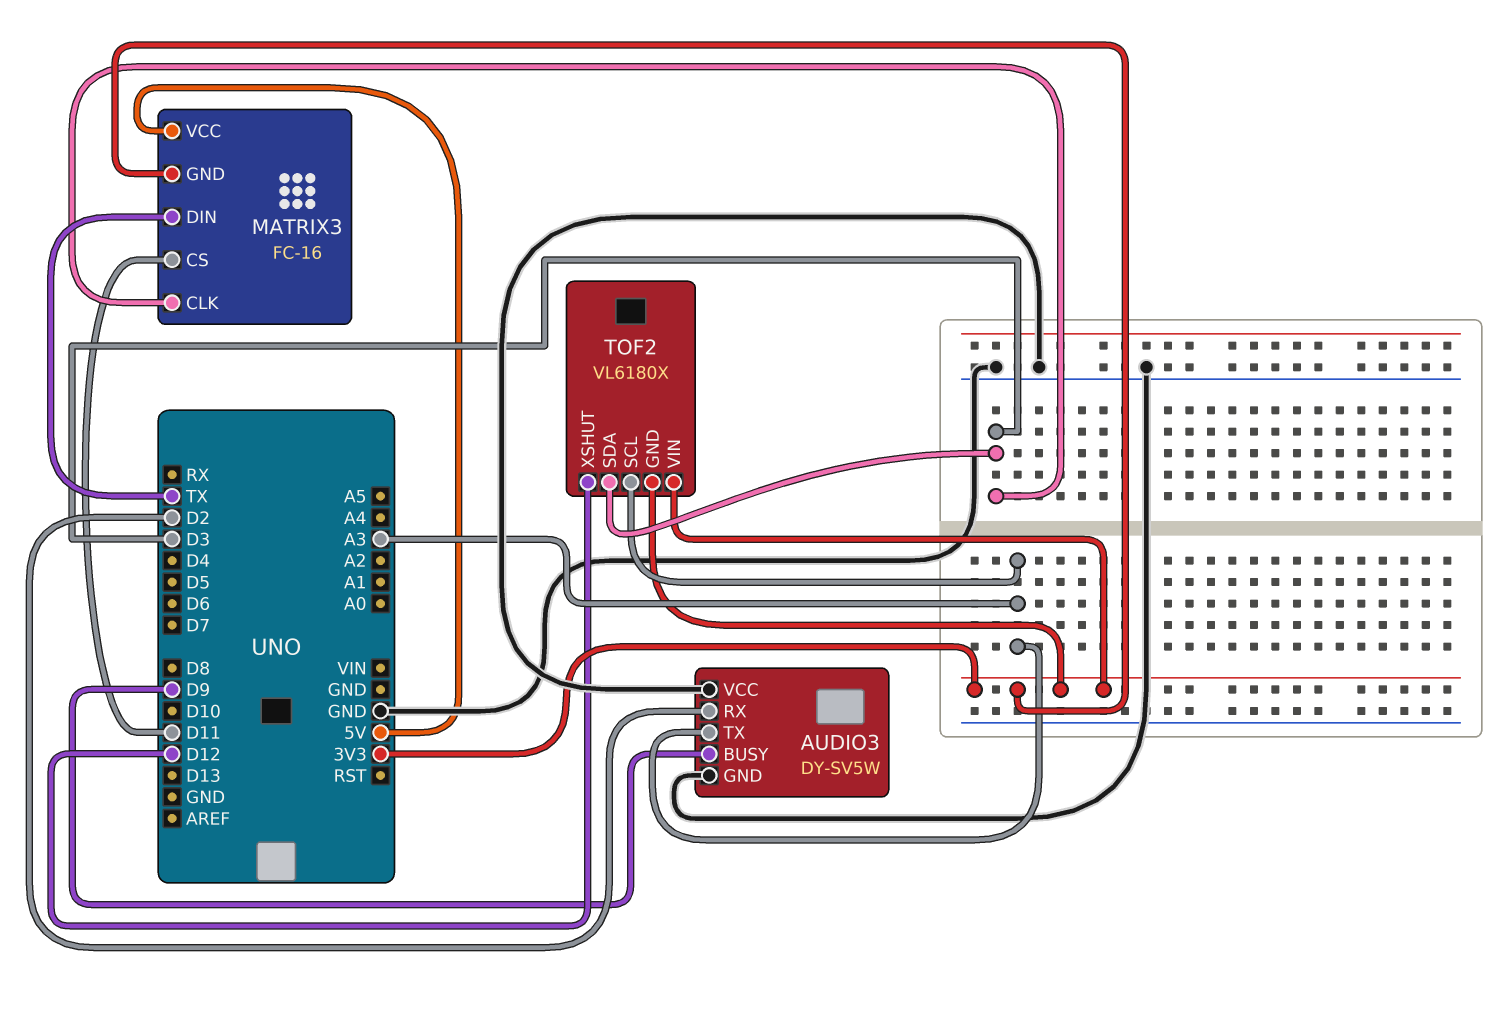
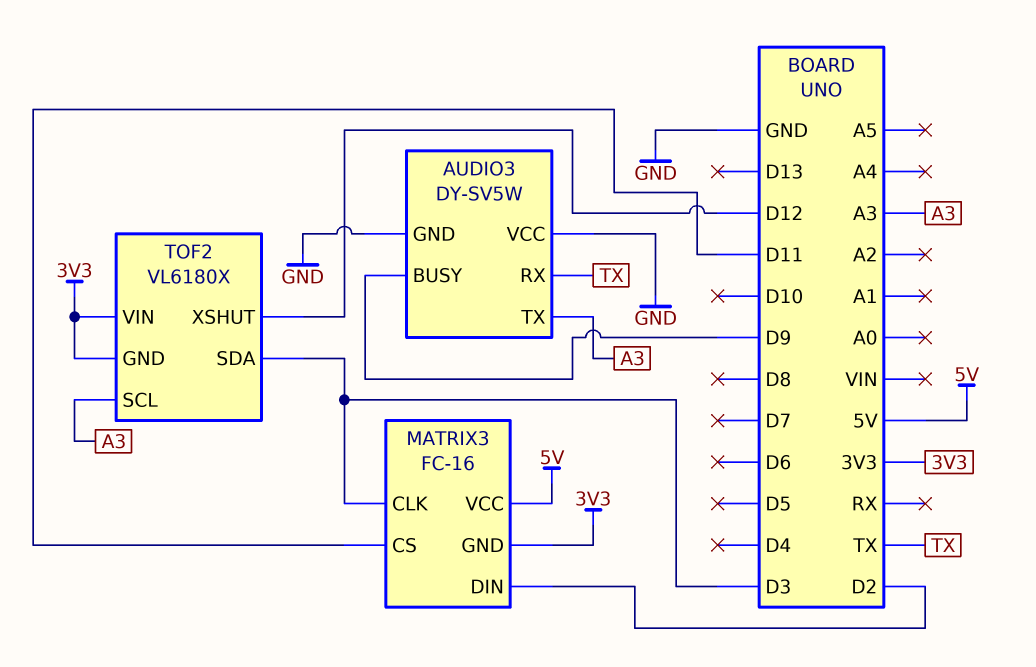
AUDIO3 pin RX: D2 -> TX
MATRIX3 pin DIN: TX -> D2

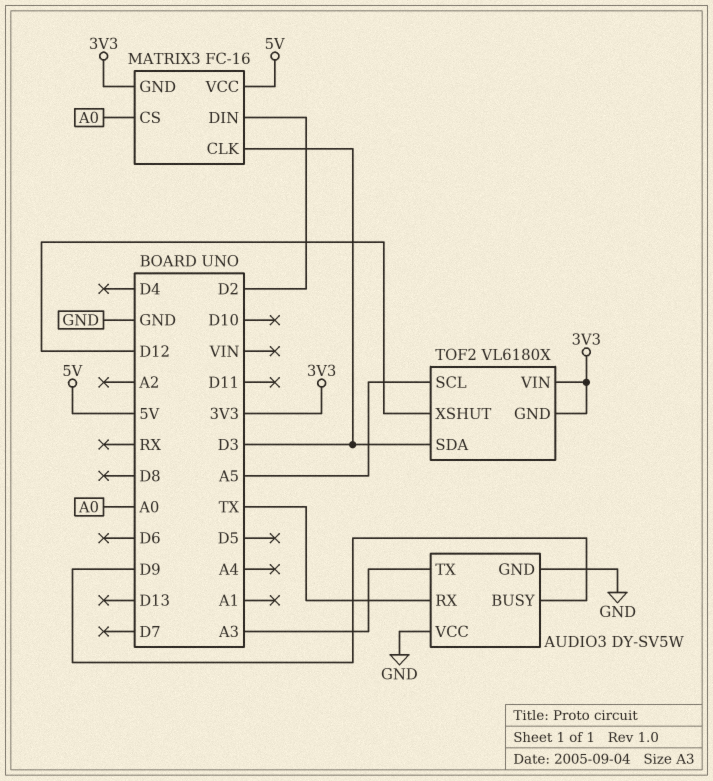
MATRIX3 pin CS: D11 -> A0
TOF2 pin SCL: A3 -> A5

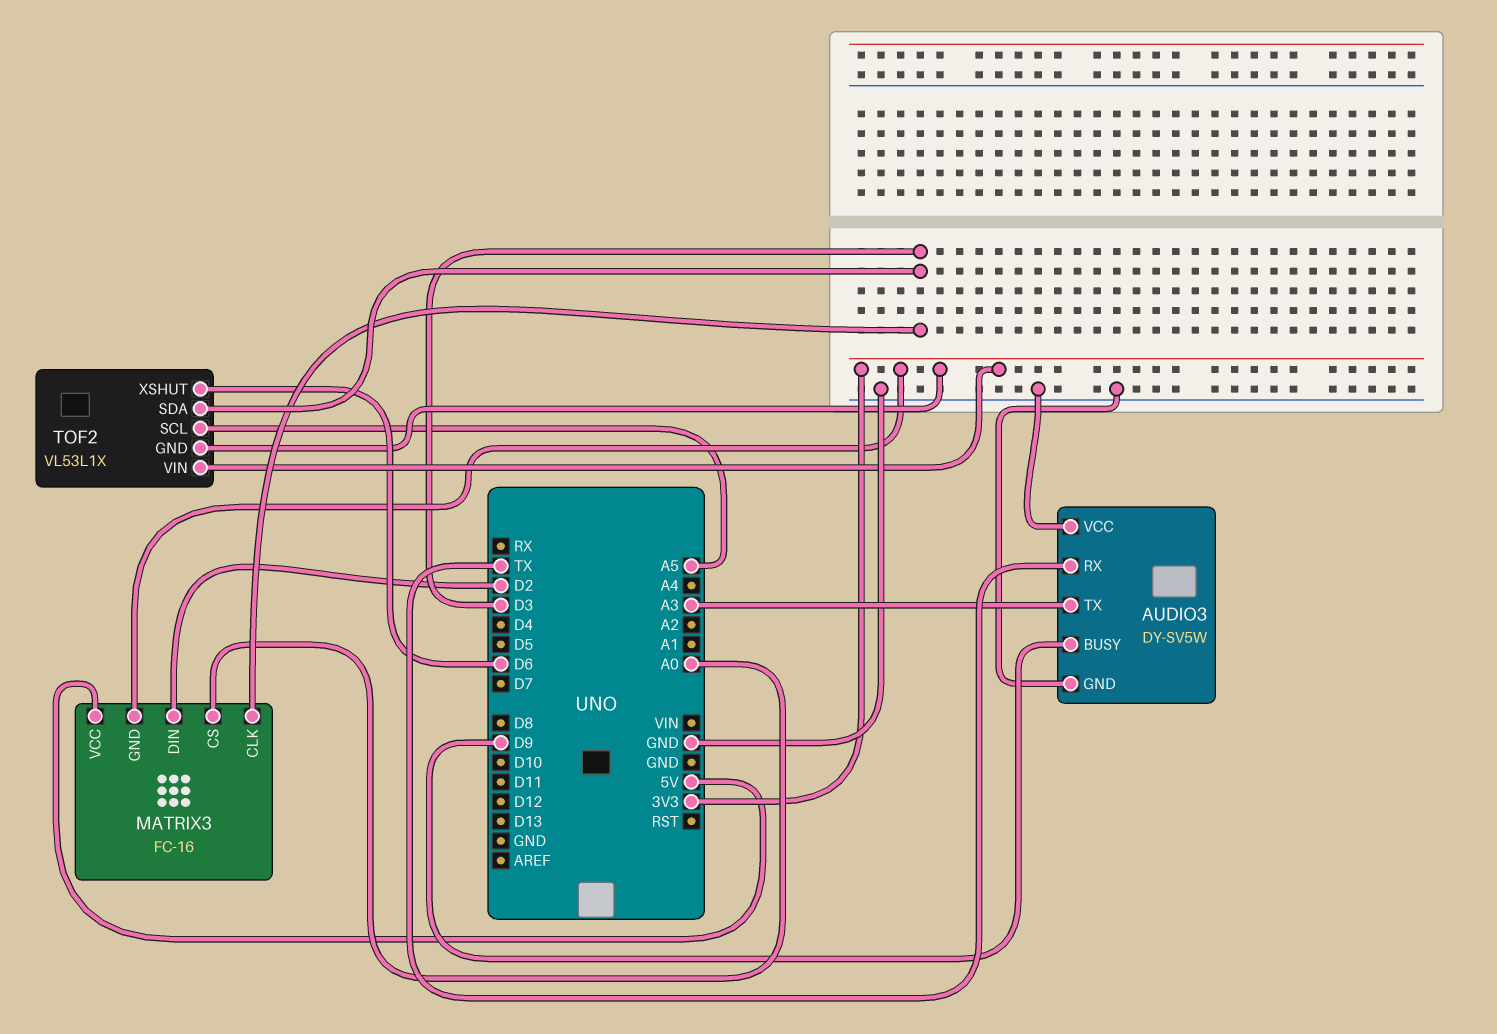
TOF2: VL6180X -> VL53L1X
TOF2 pin XSHUT: D12 -> D6

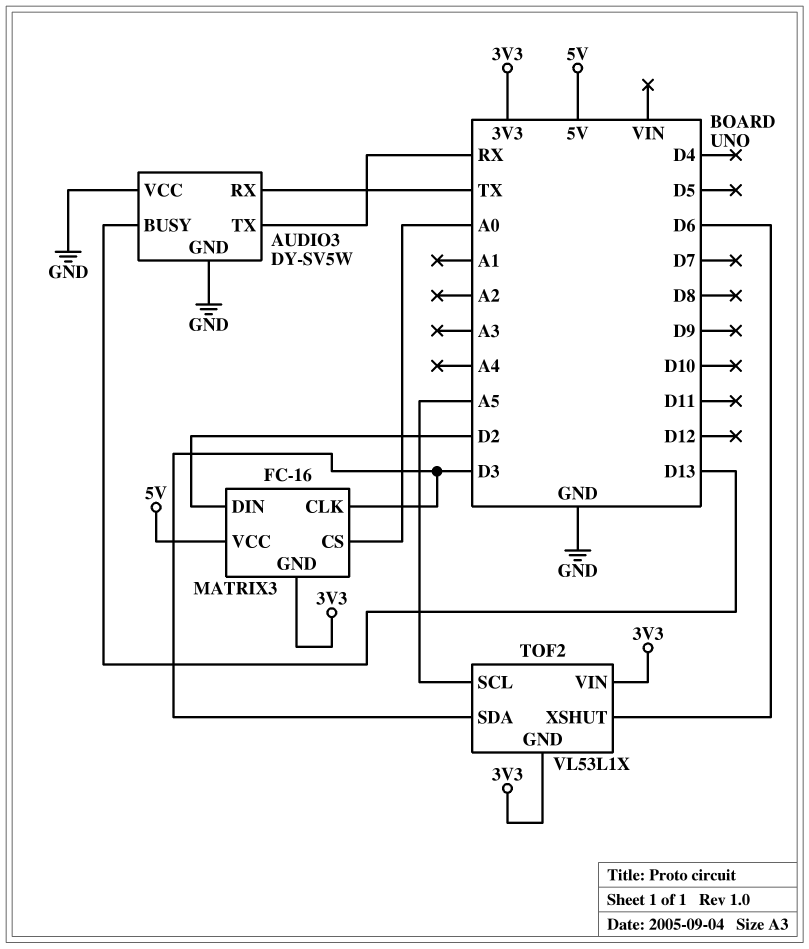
AUDIO3 pin BUSY: D9 -> D13
AUDIO3 pin TX: A3 -> RX

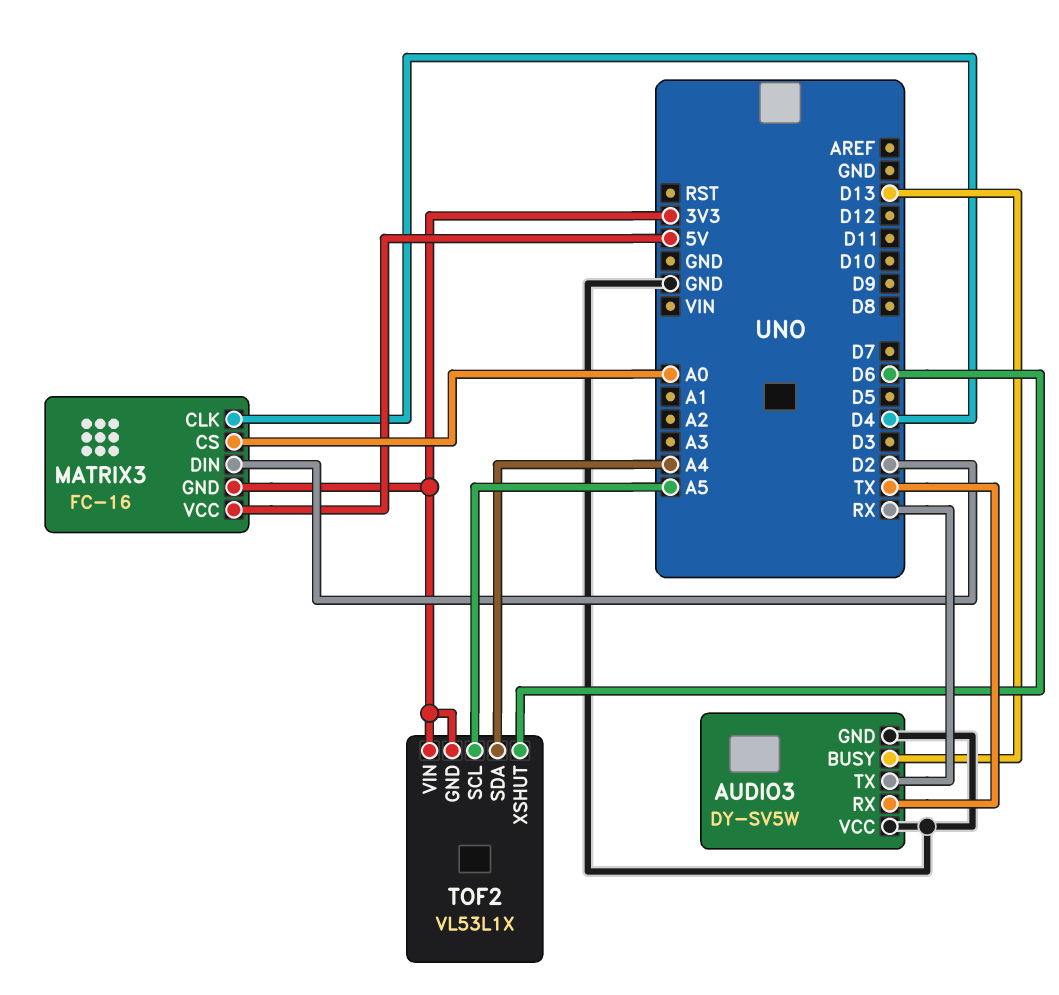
MATRIX3 pin CLK: D3 -> D4
TOF2 pin SDA: D3 -> A4

